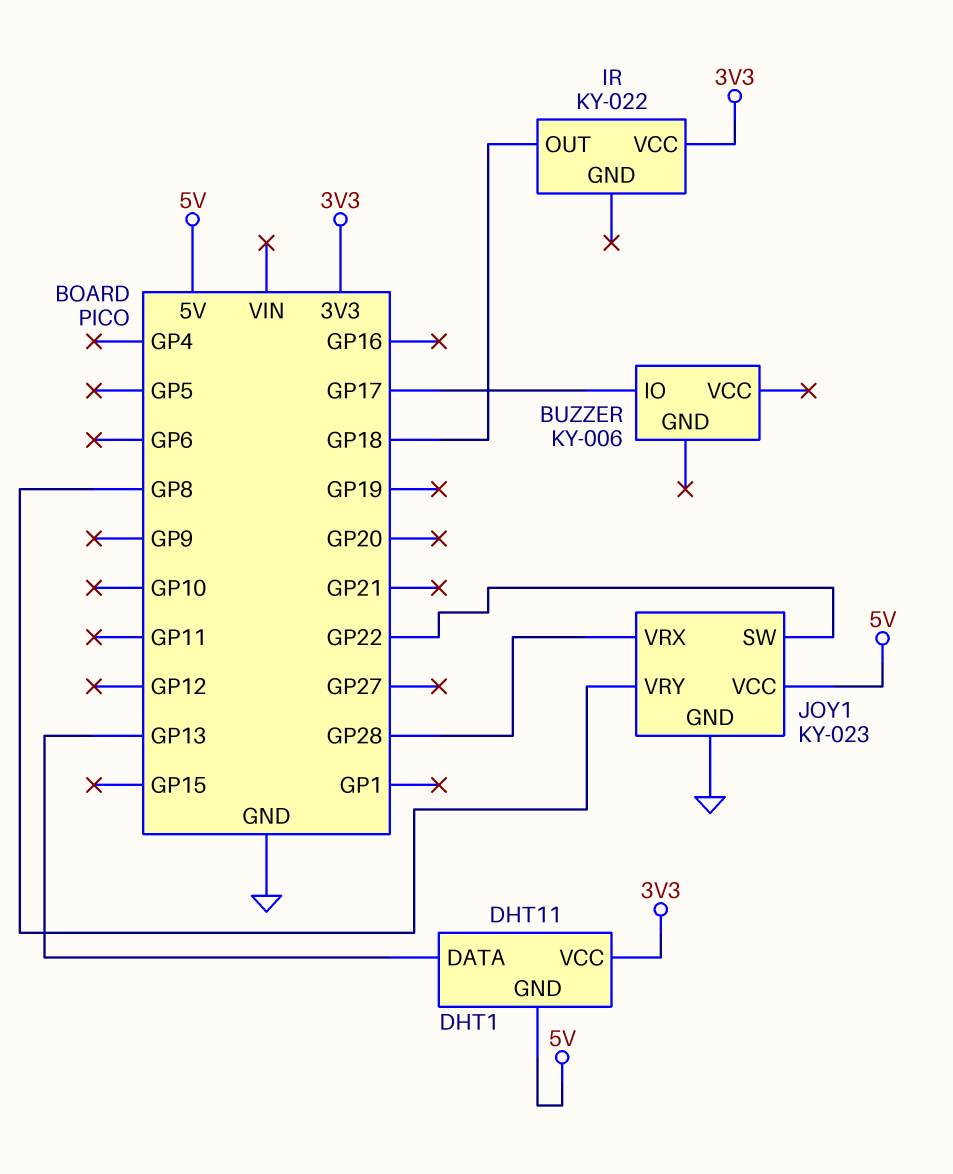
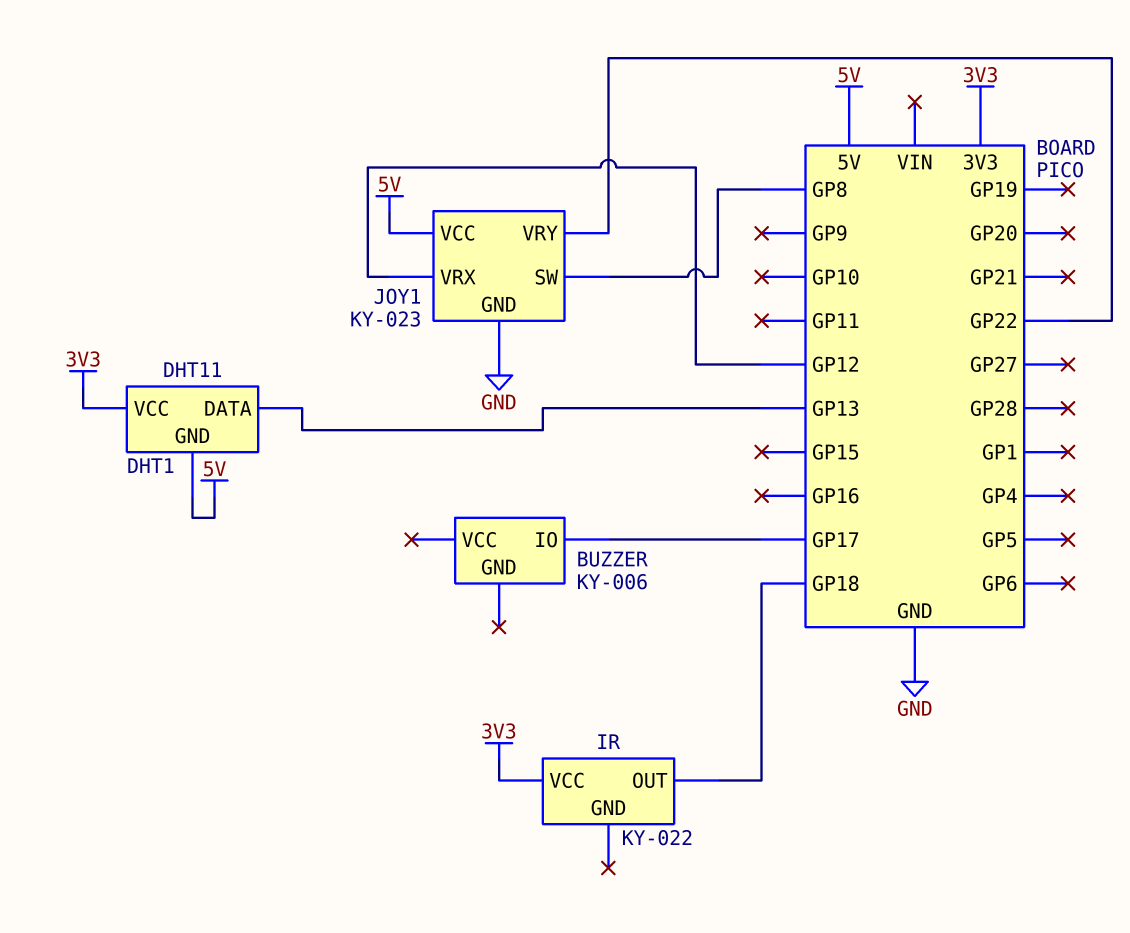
JOY1 pin SW: GP22 -> GP8
JOY1 pin VRX: GP28 -> GP12
JOY1 pin VRY: GP8 -> GP22

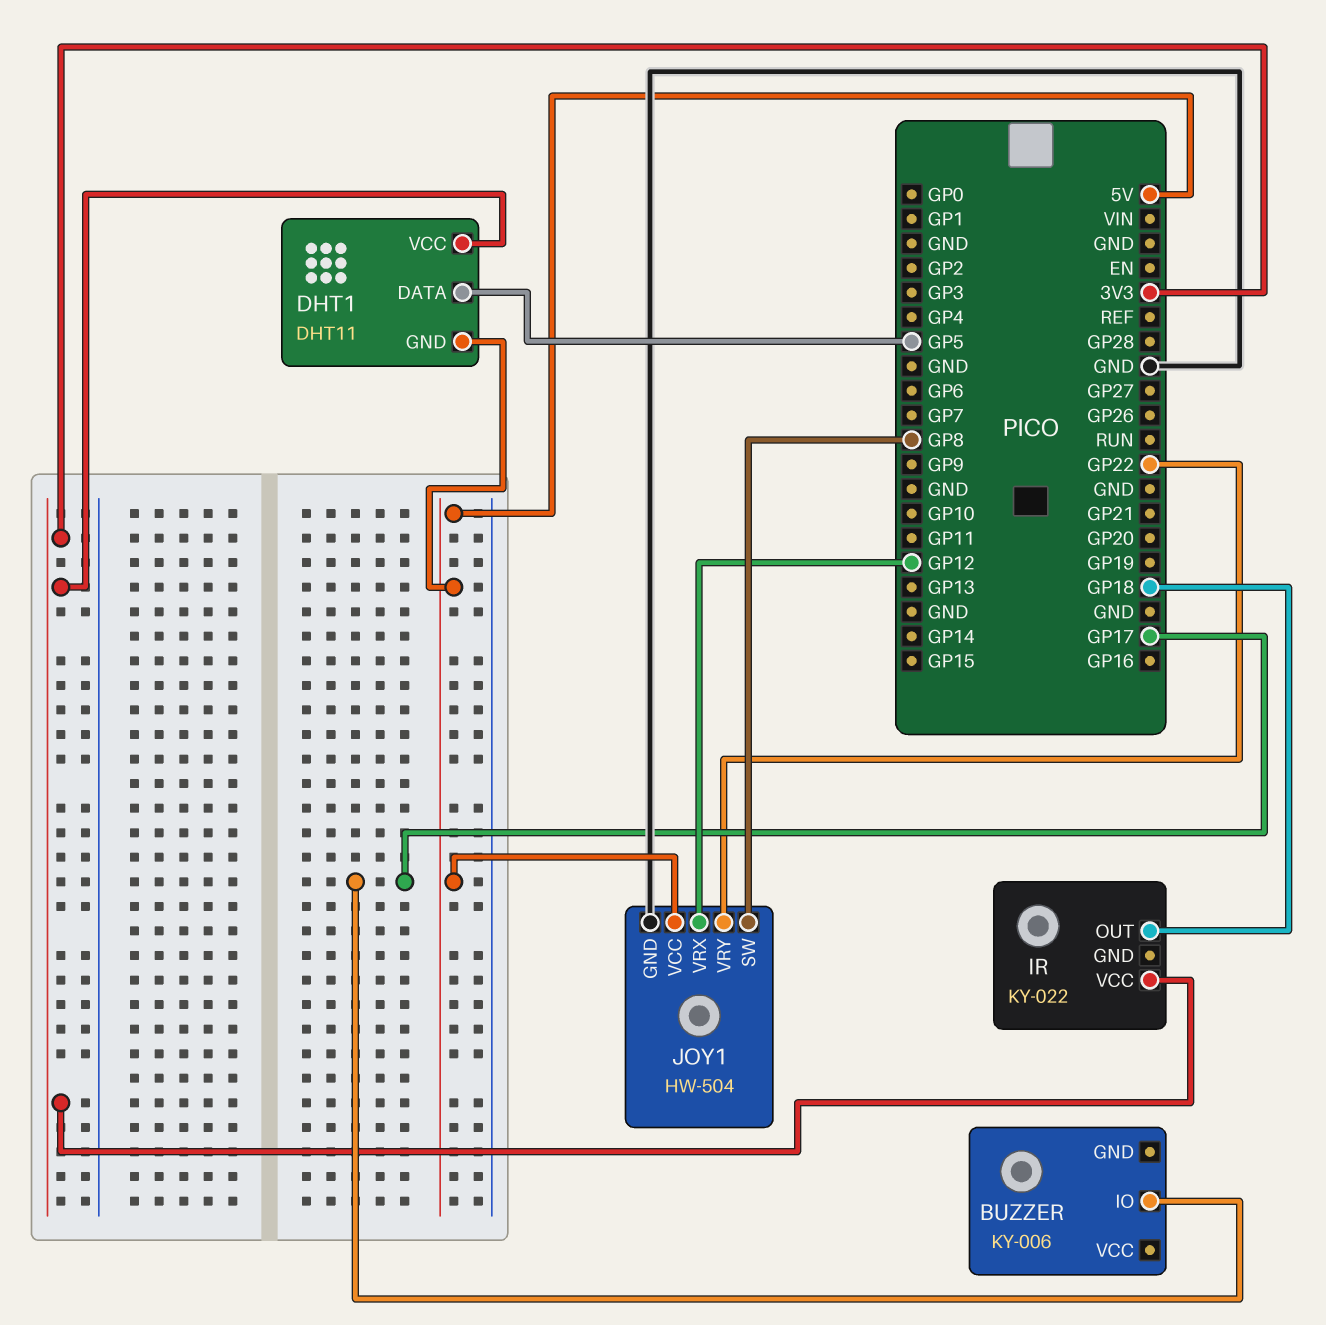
DHT1 pin DATA: GP13 -> GP5
JOY1: KY-023 -> HW-504

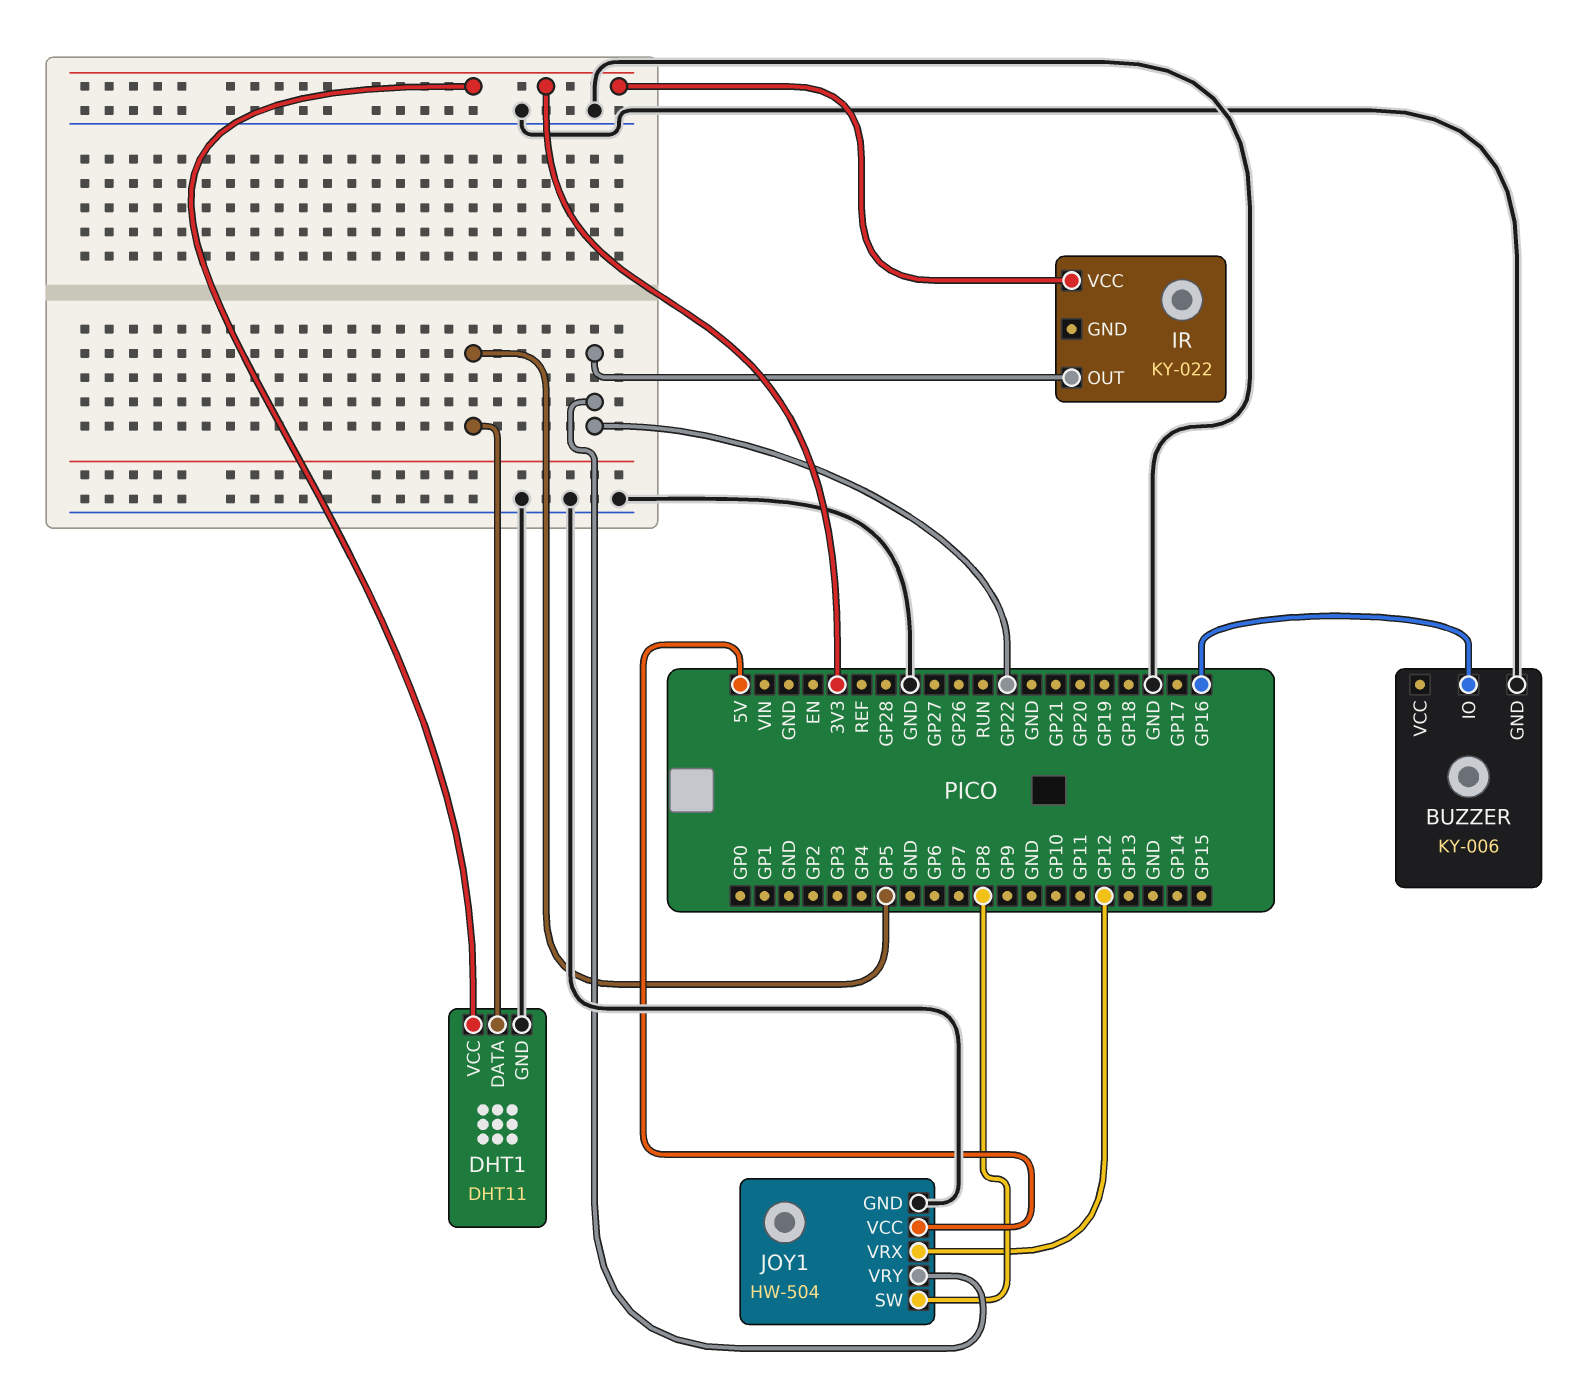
BUZZER pin GND: none -> GND
BUZZER pin IO: GP17 -> GP16
DHT1 pin GND: 5V -> GND
IR pin OUT: GP18 -> GP22

